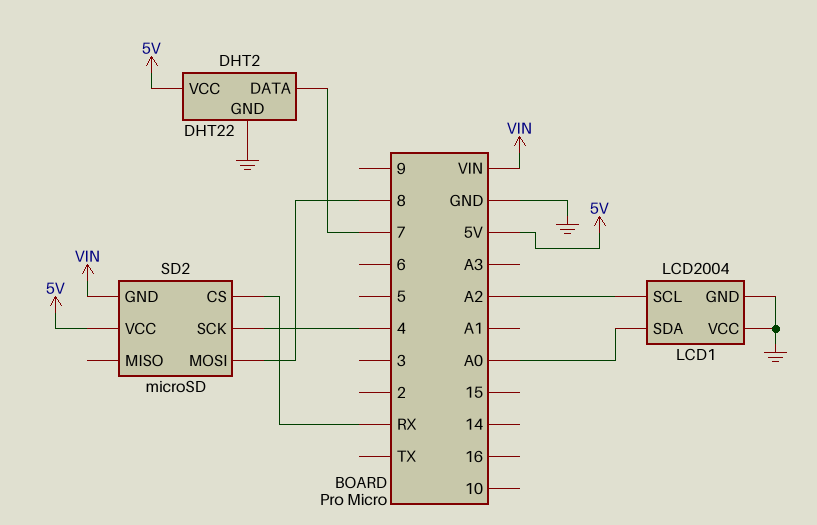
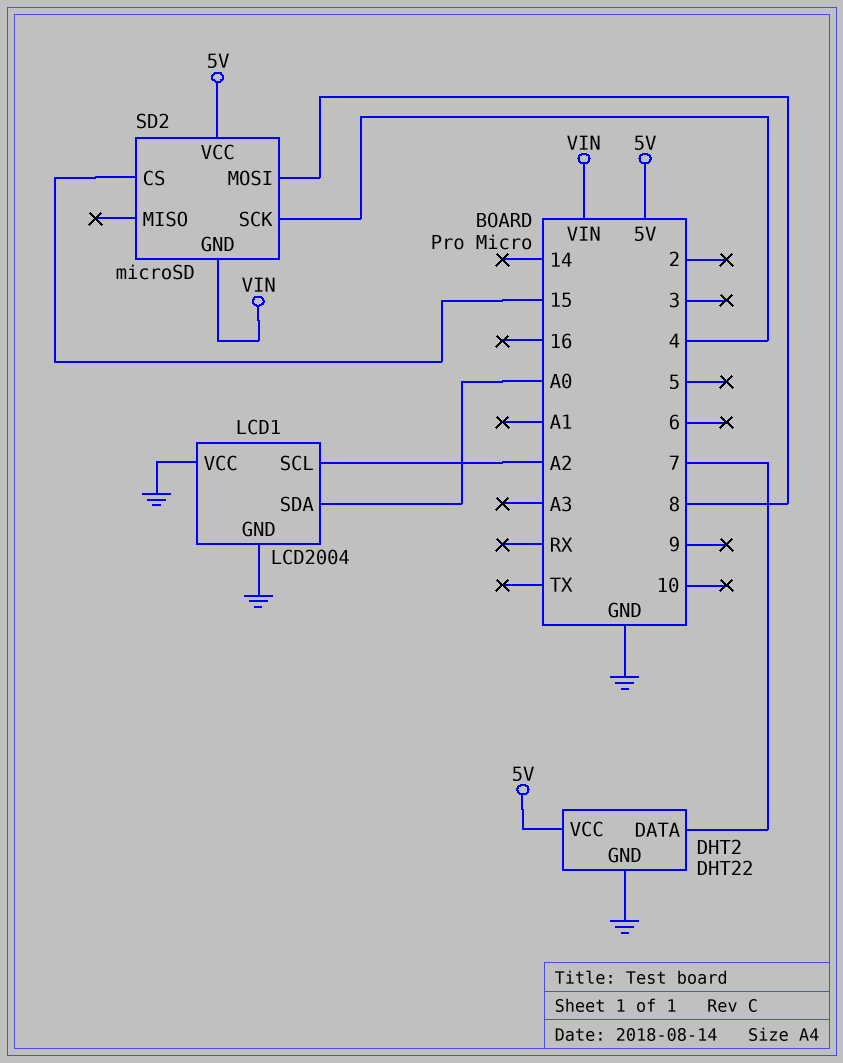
SD2 pin CS: RX -> 15

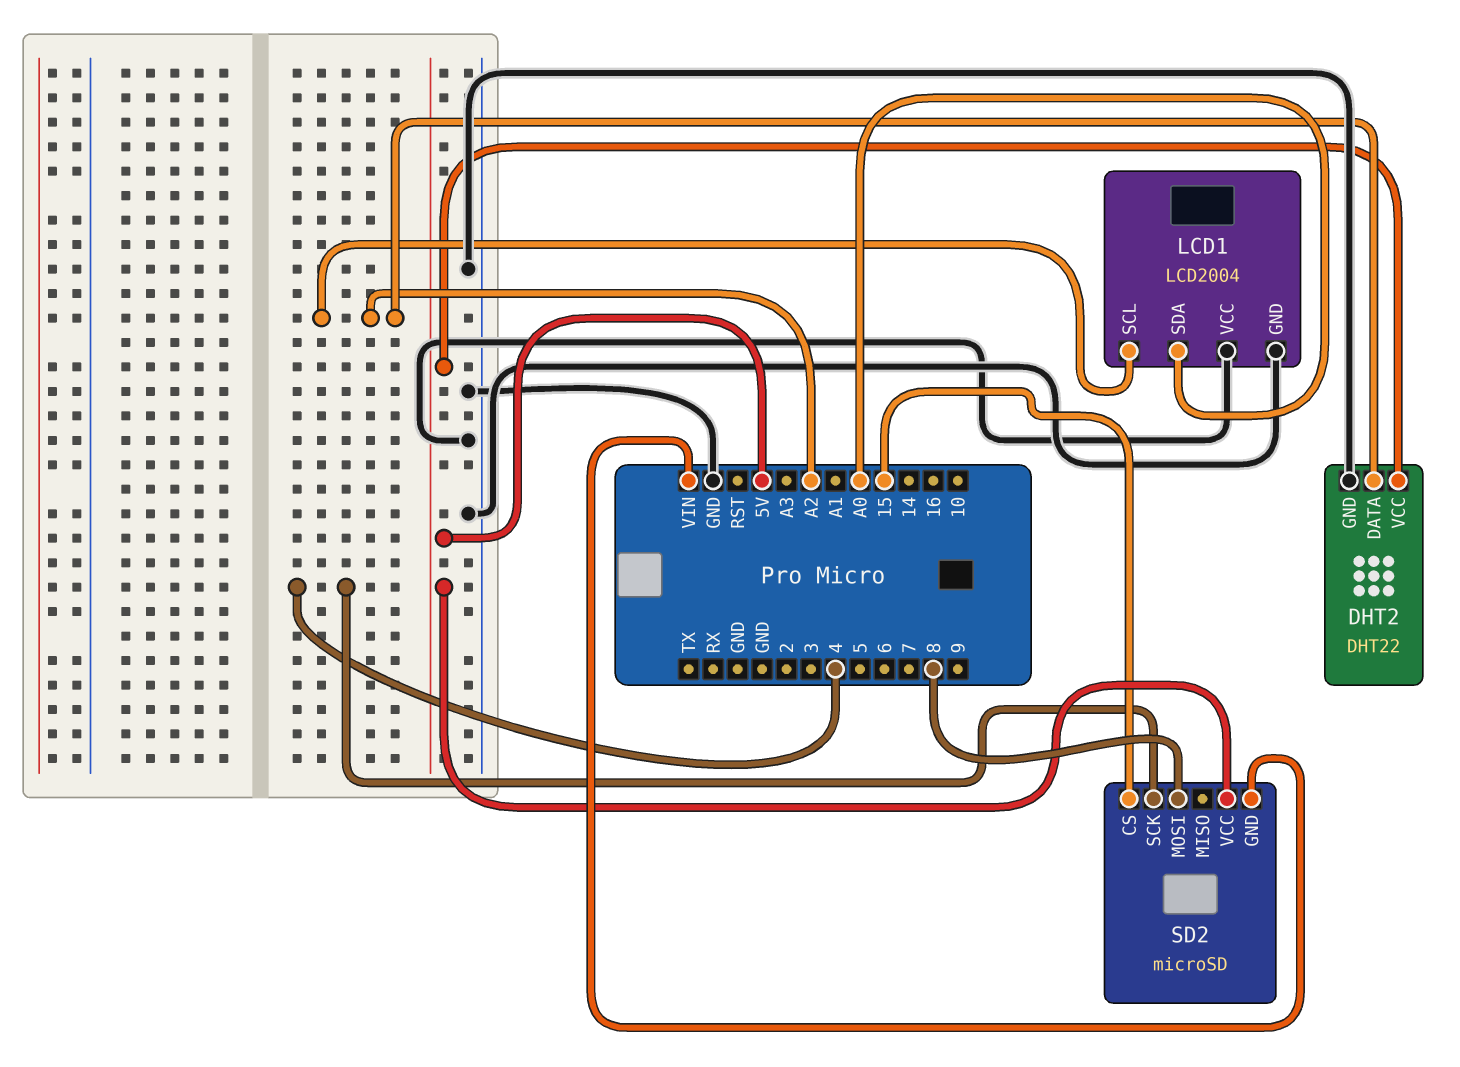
DHT2 pin DATA: 7 -> A2

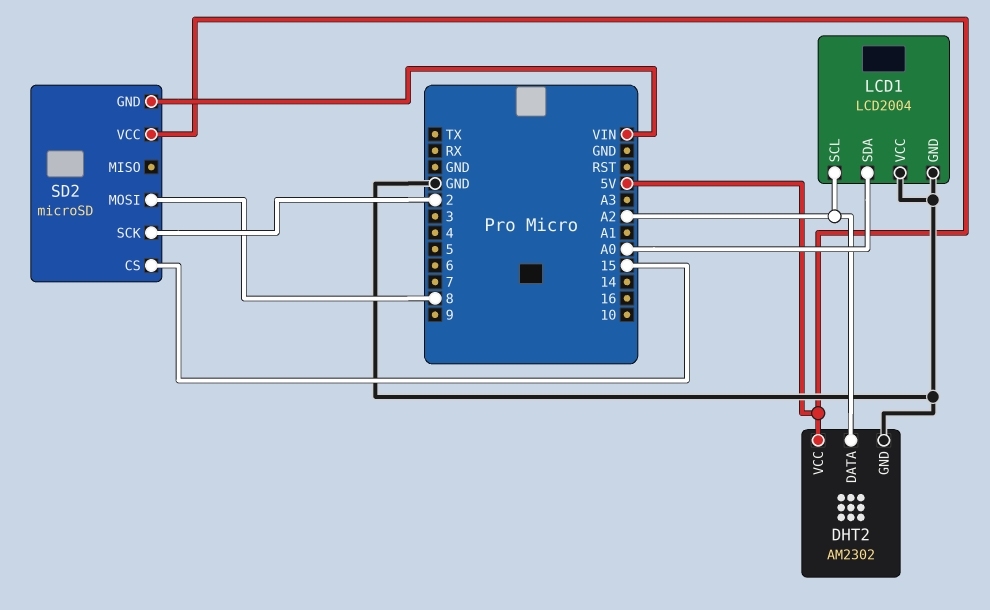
DHT2: DHT22 -> AM2302
SD2 pin SCK: 4 -> 2

